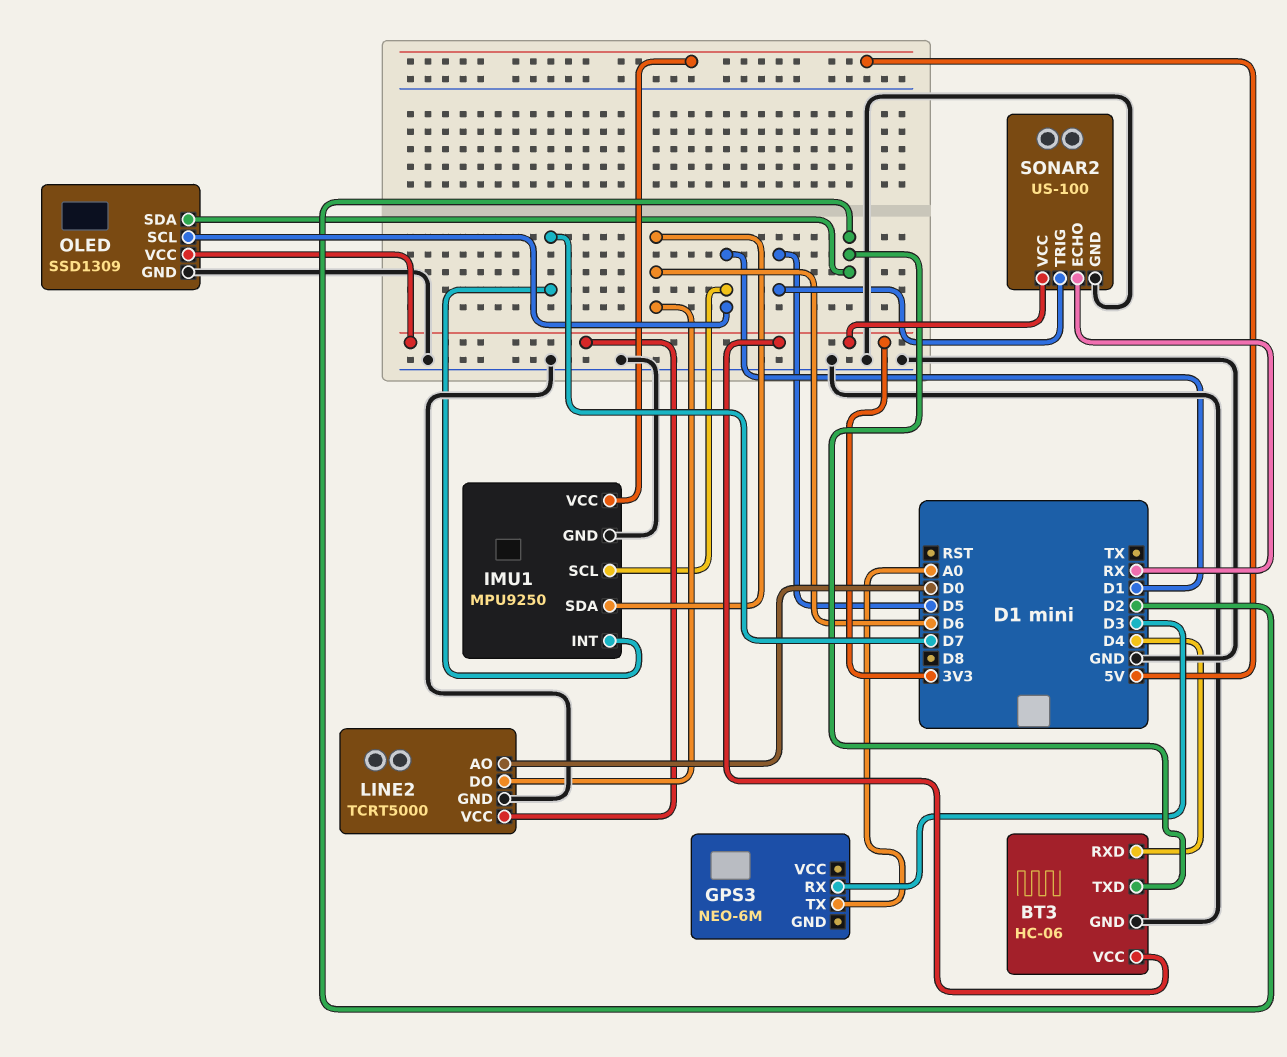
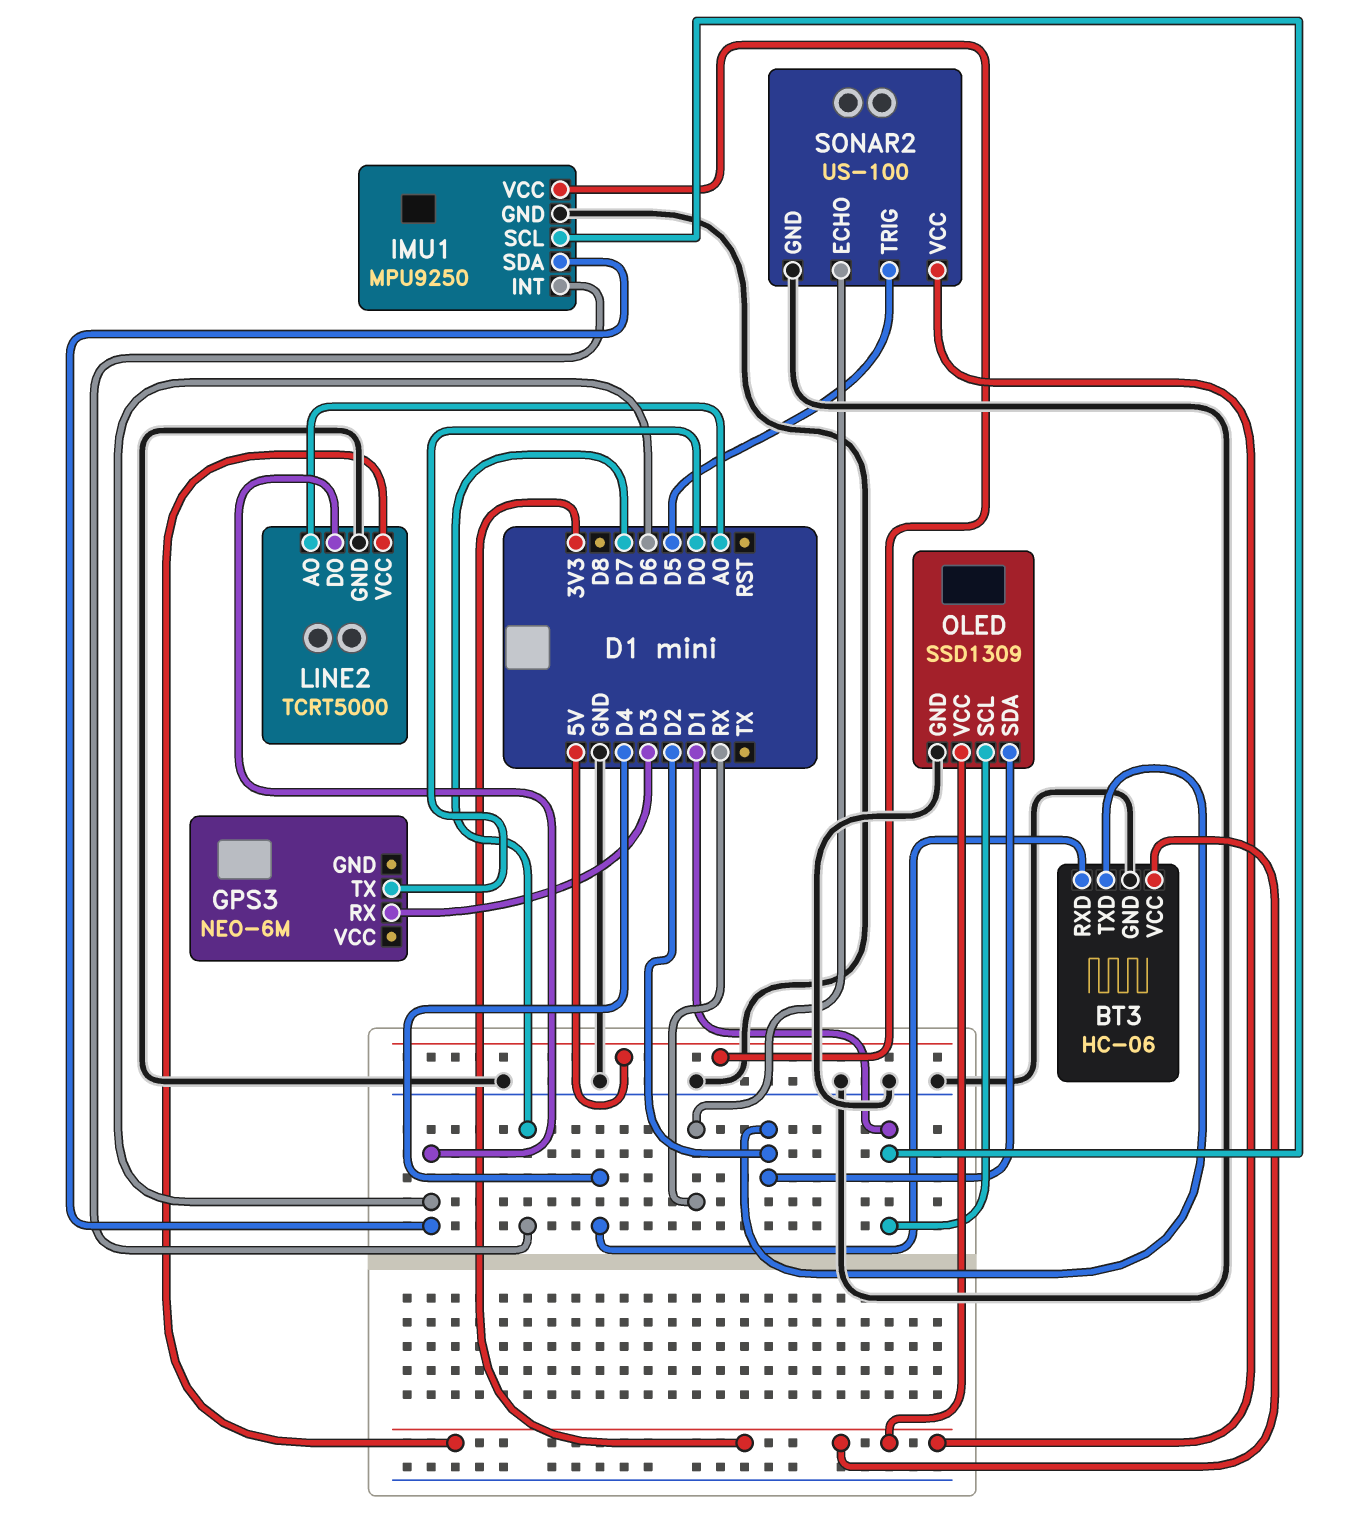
GPS3 pin TX: A0 -> D0
LINE2 pin AO: D0 -> A0

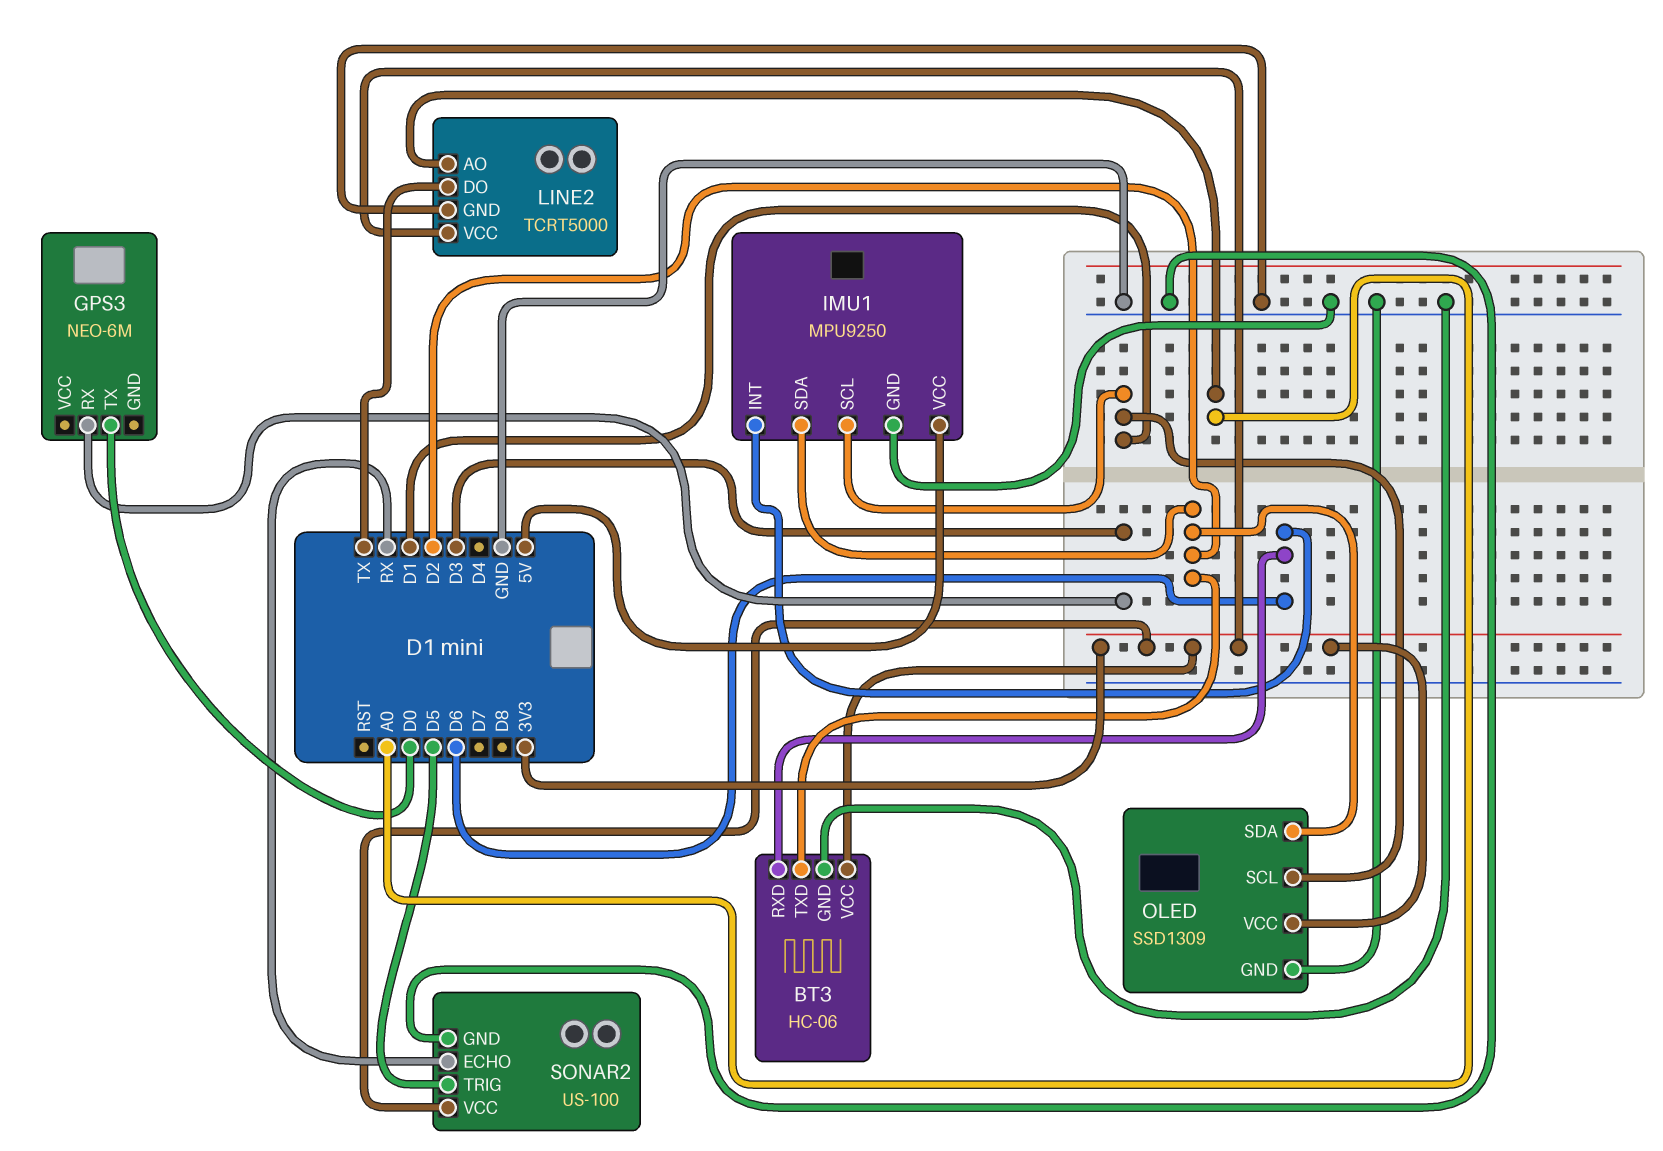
BT3 pin RXD: D4 -> D6
IMU1 pin INT: D7 -> D6
IMU1 pin SDA: D6 -> D2
LINE2 pin DO: D6 -> TX

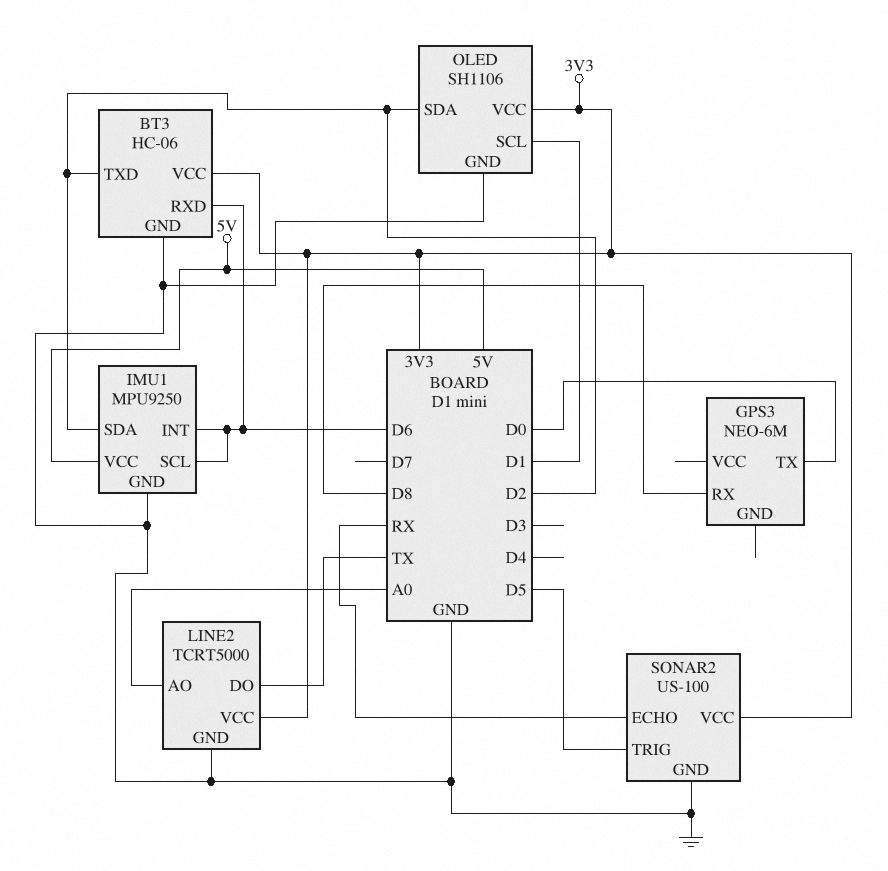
GPS3 pin RX: D3 -> D8
IMU1 pin SCL: D1 -> D6
OLED: SSD1309 -> SH1106

